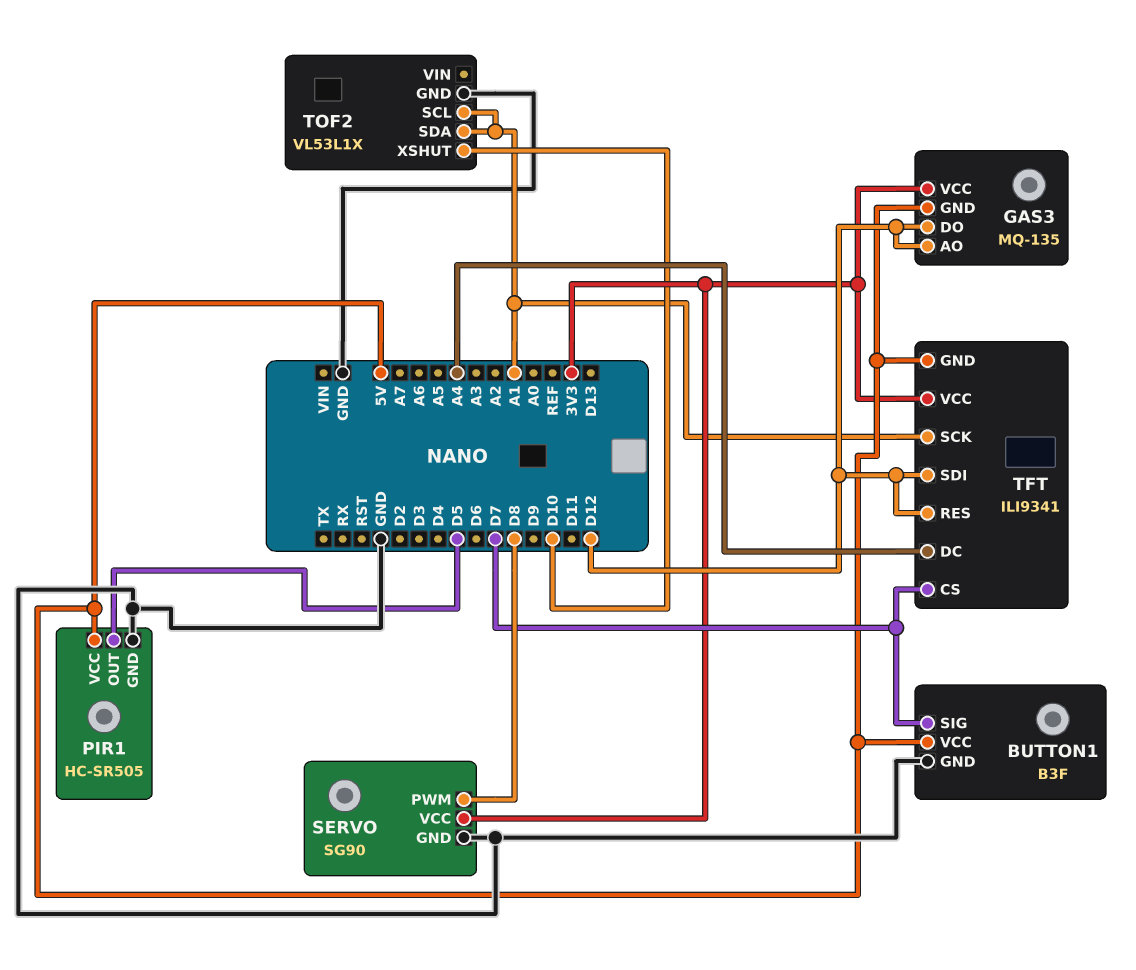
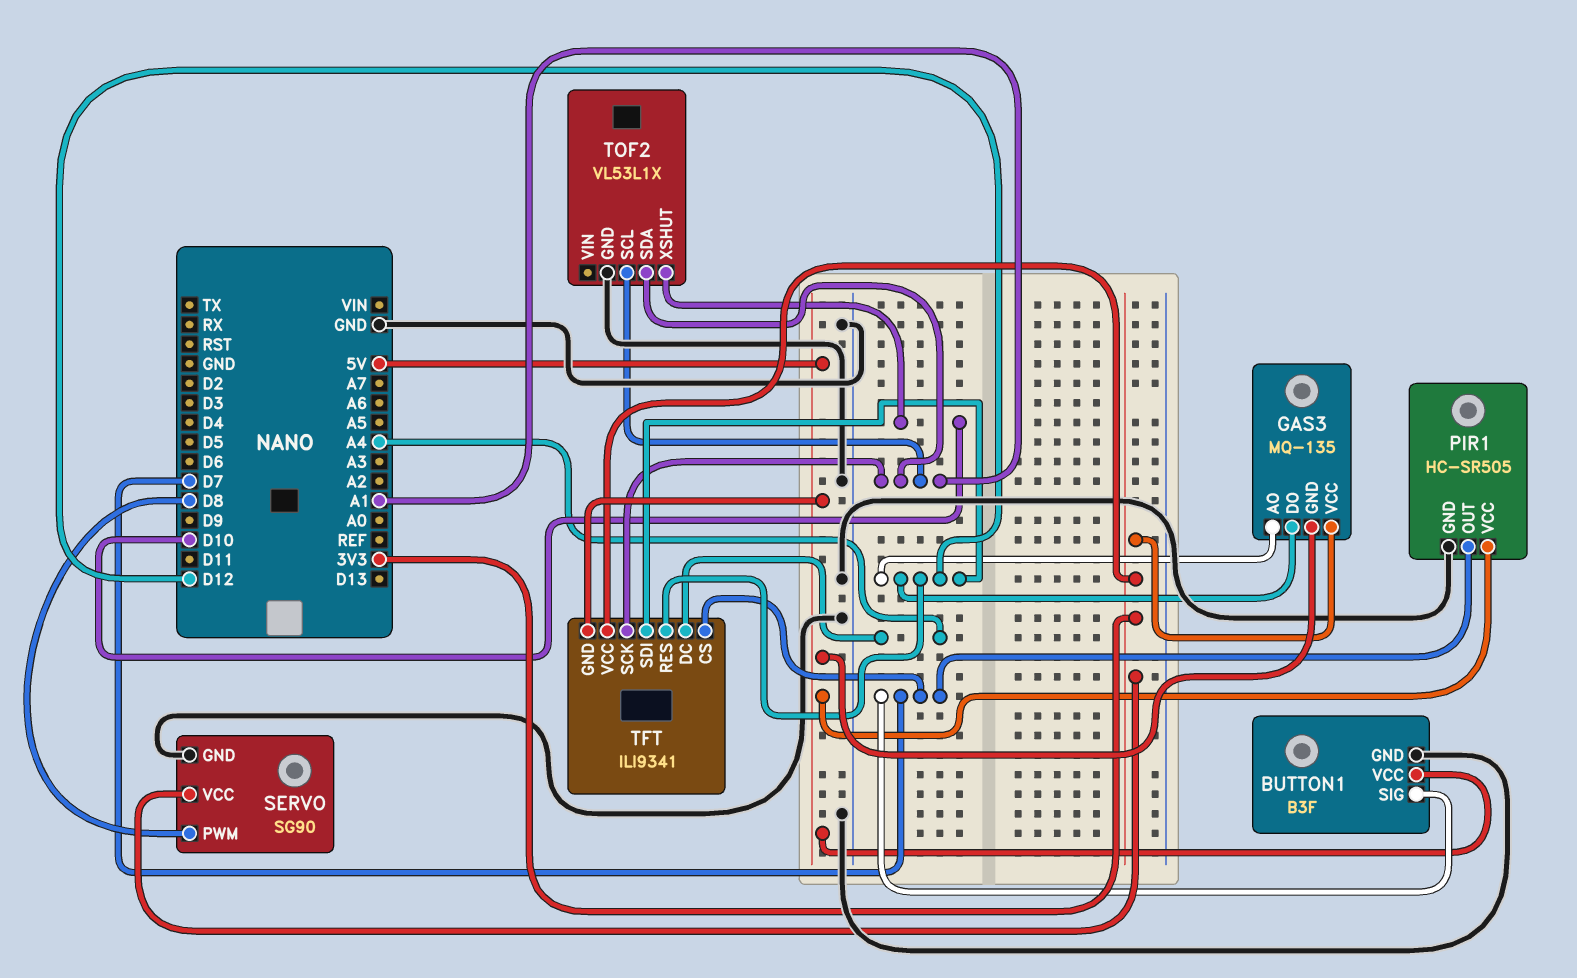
PIR1 pin OUT: D5 -> D7

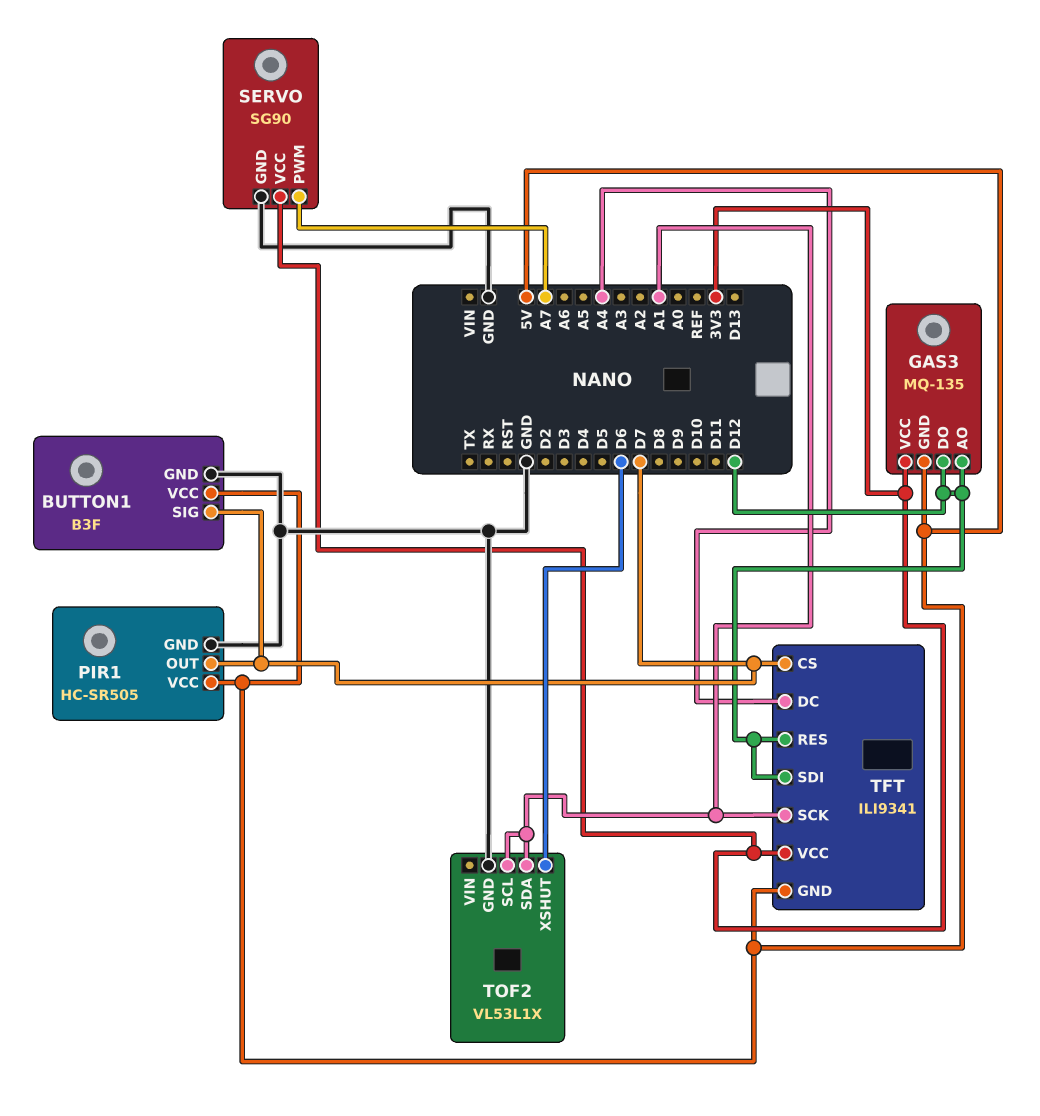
SERVO pin PWM: D8 -> A7
TOF2 pin XSHUT: D10 -> D6

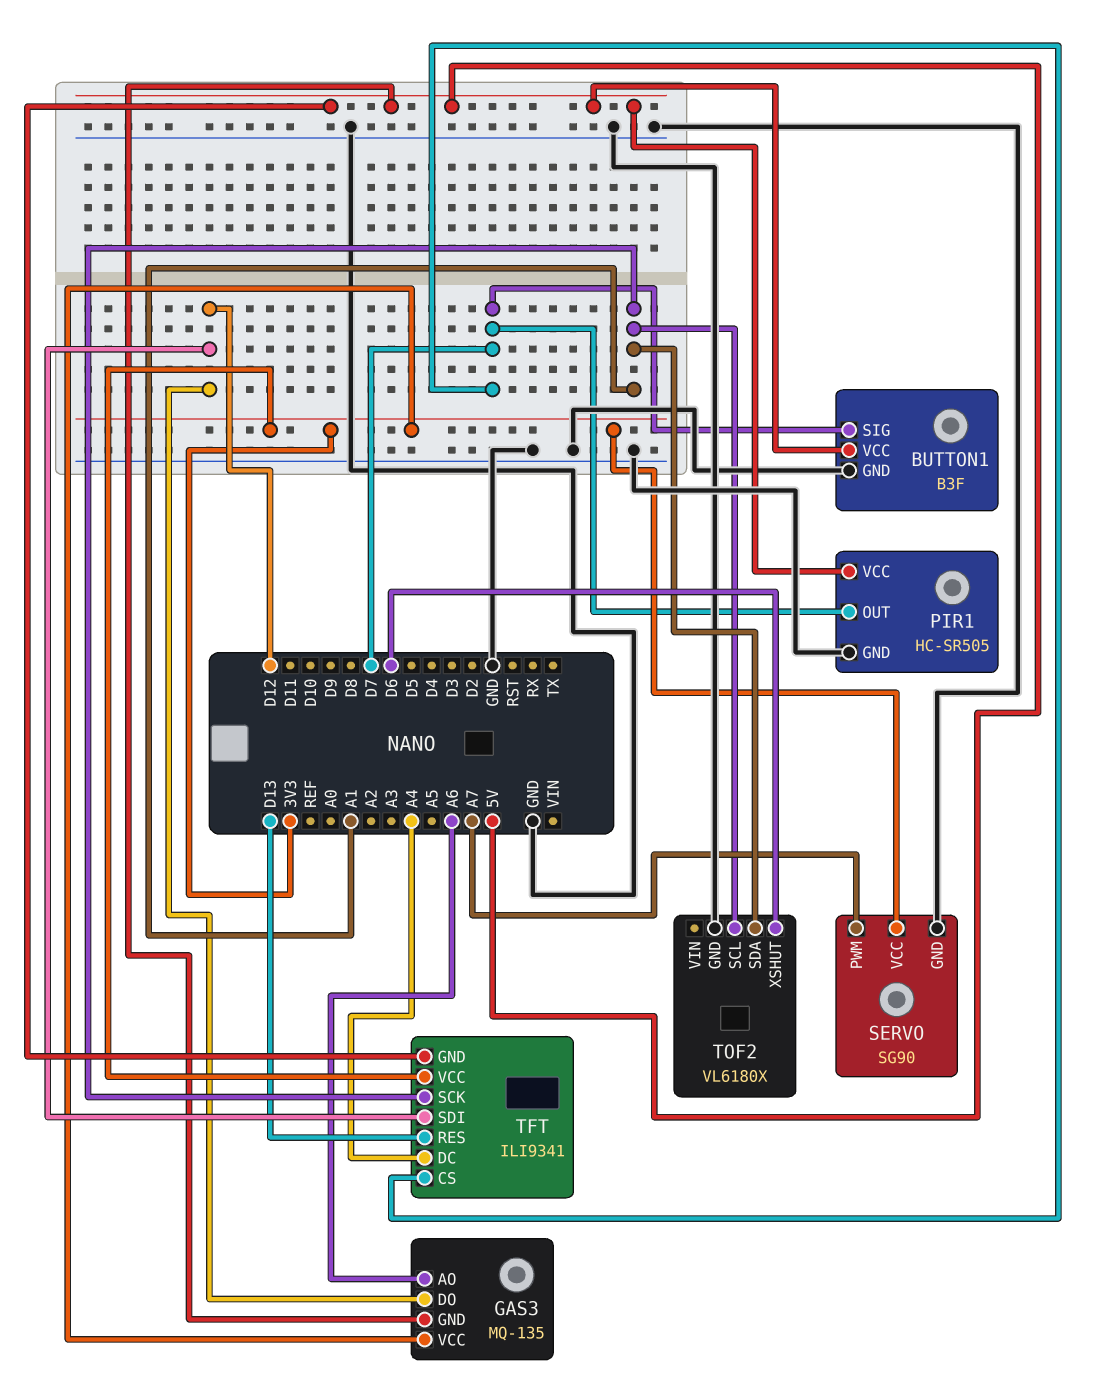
GAS3 pin AO: D12 -> A6
TFT pin RES: D12 -> D13
TOF2: VL53L1X -> VL6180X

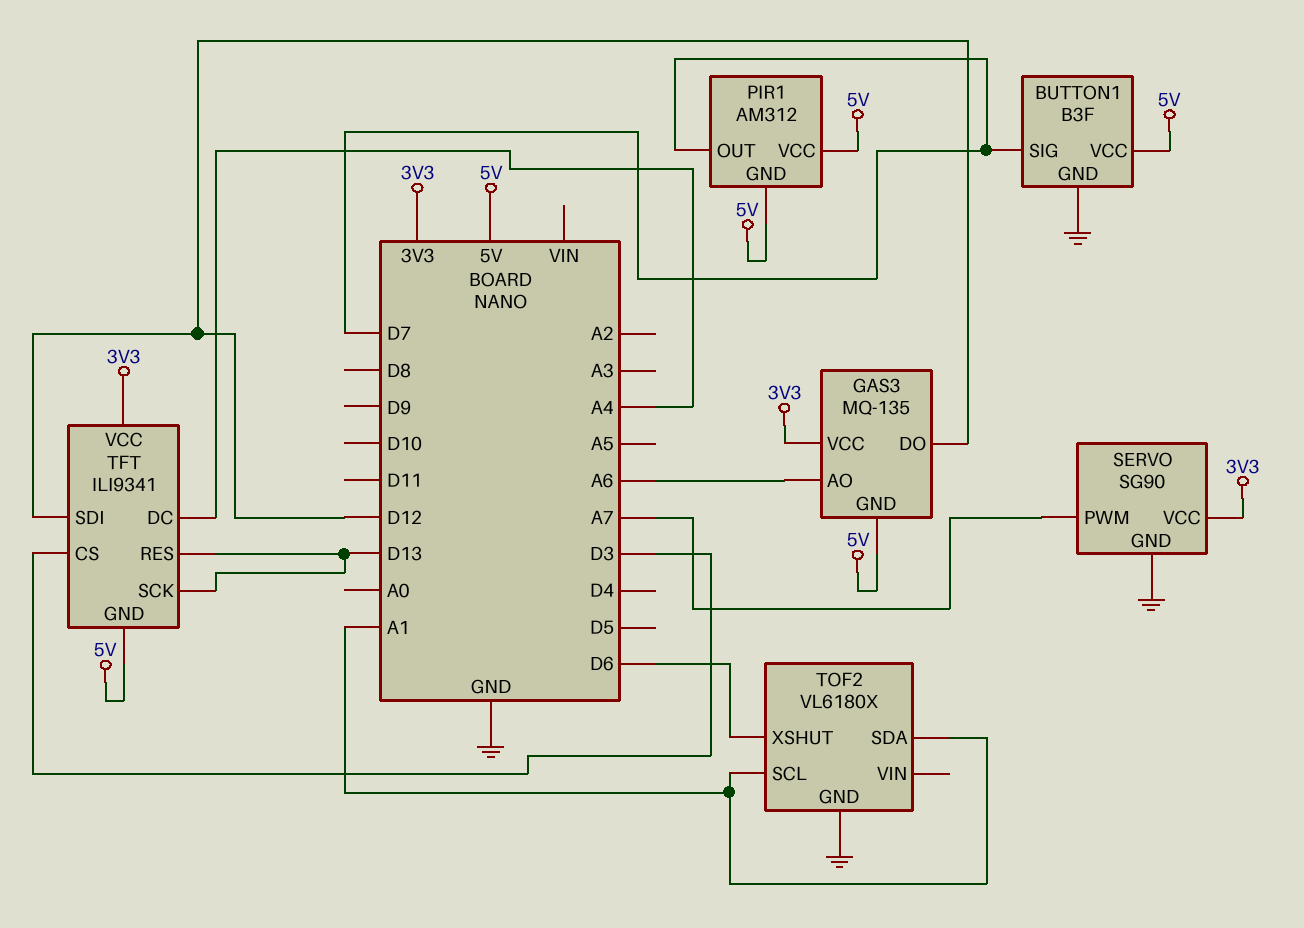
PIR1: HC-SR505 -> AM312
PIR1 pin GND: GND -> 5V
TFT pin CS: D7 -> D3
TFT pin SCK: A1 -> D13

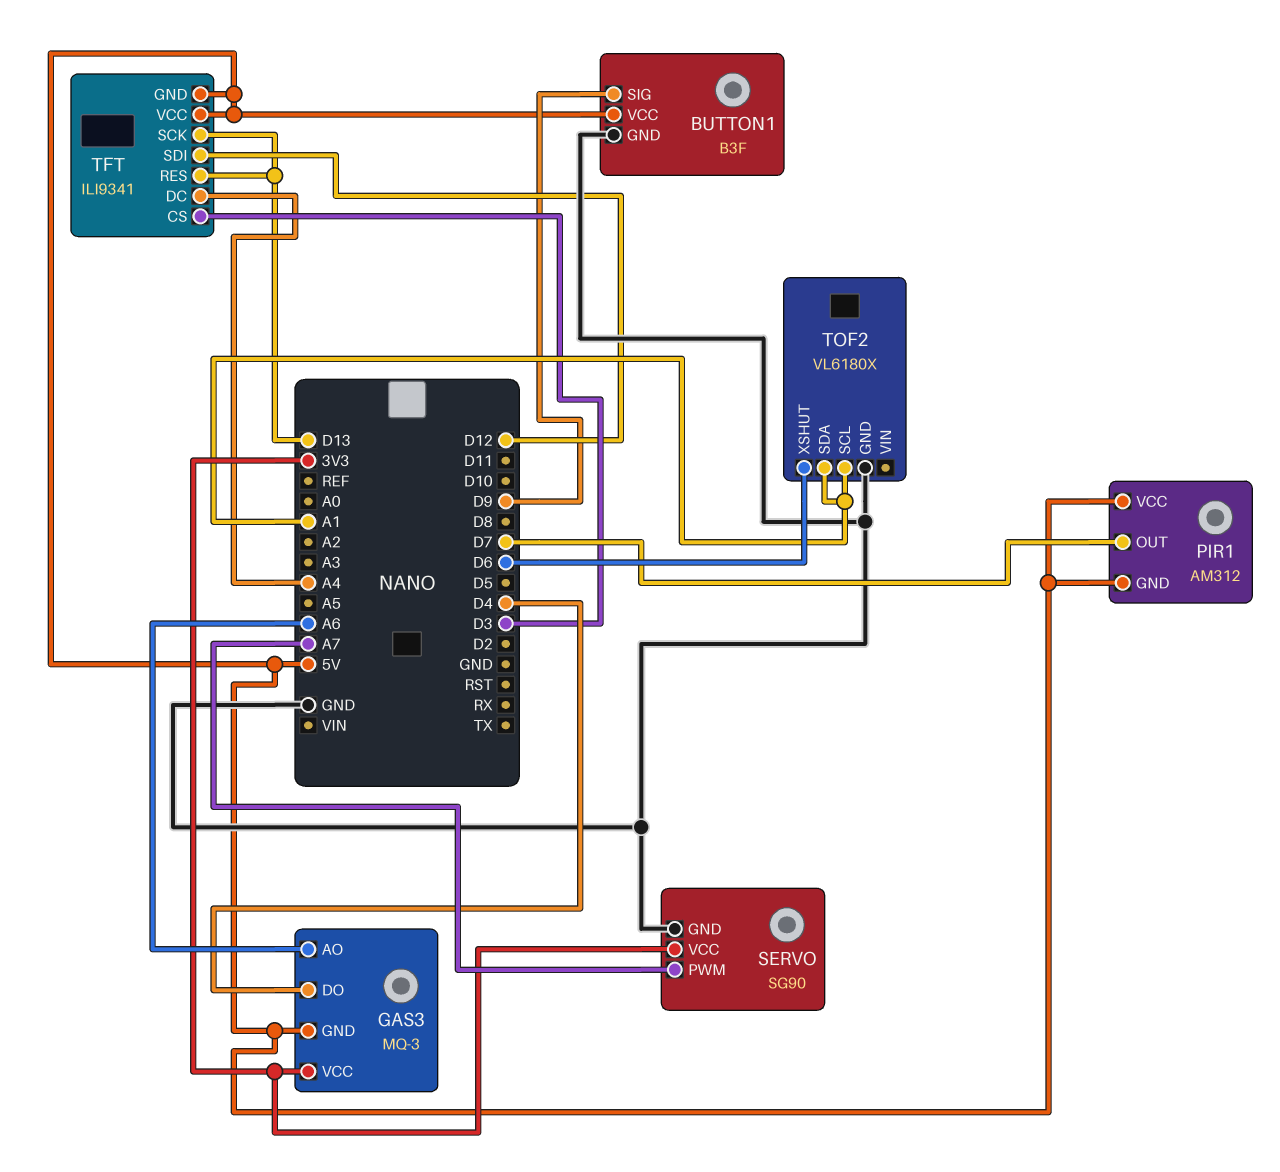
BUTTON1 pin SIG: D7 -> D9
GAS3: MQ-135 -> MQ-3
GAS3 pin DO: D12 -> D4
TFT pin VCC: 3V3 -> 5V

